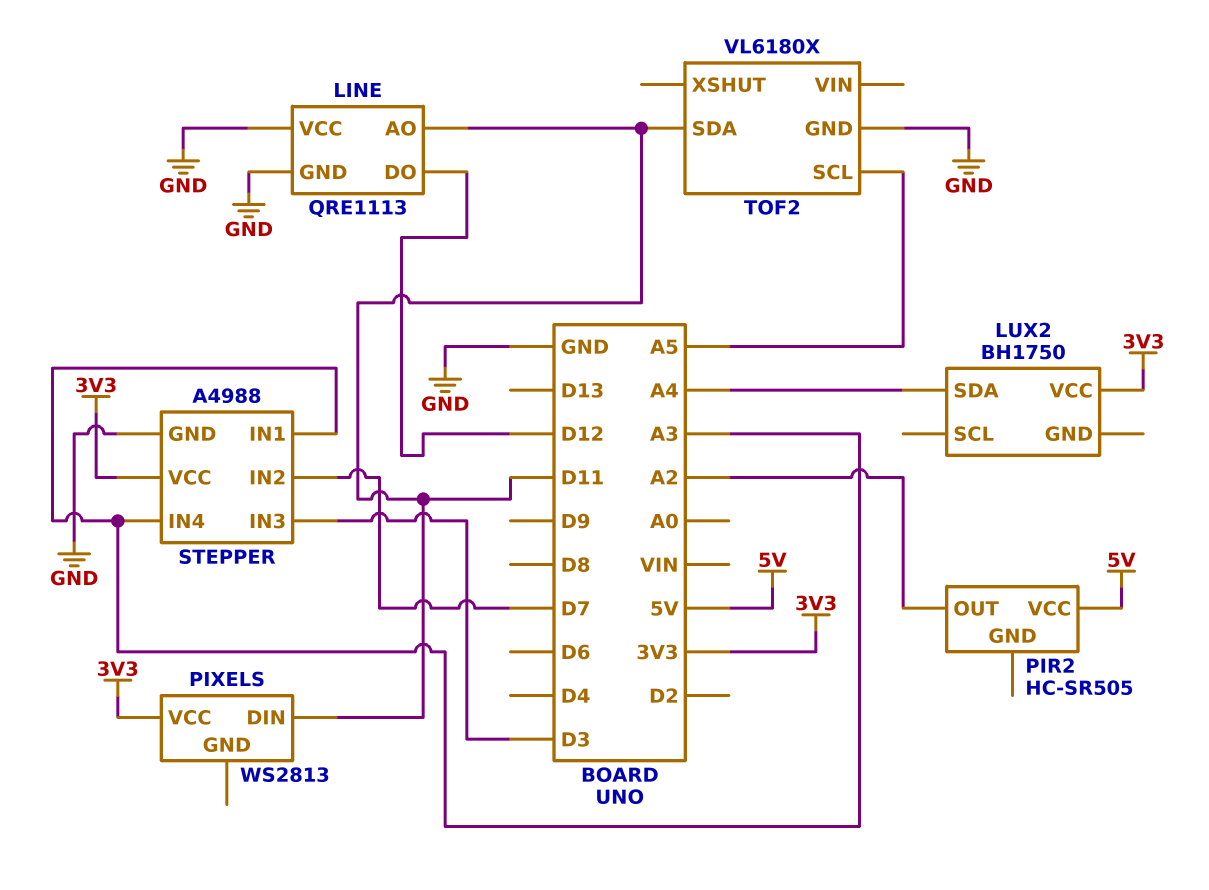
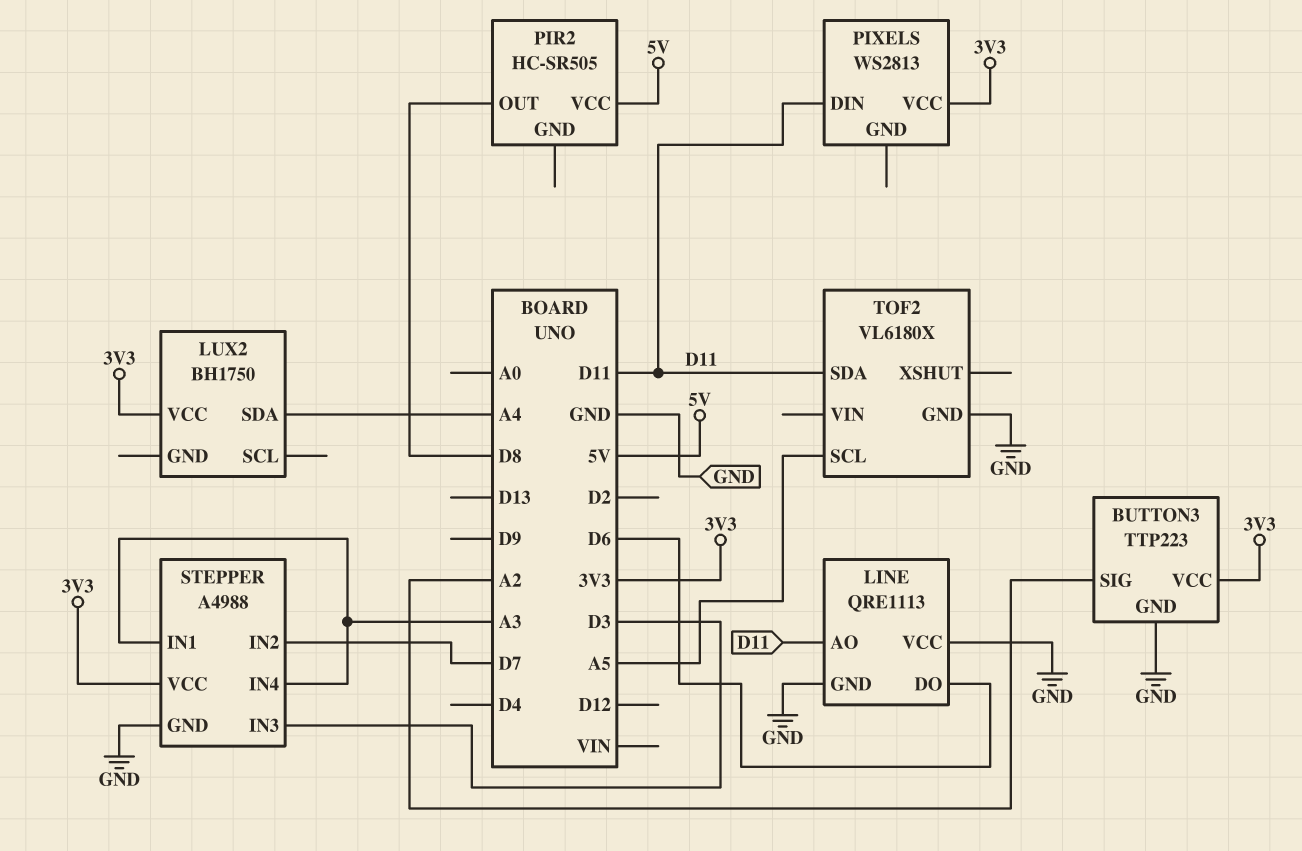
BUTTON3: none -> TTP223
BUTTON3 pin GND: none -> GND
BUTTON3 pin SIG: none -> A2
BUTTON3 pin VCC: none -> 3V3
LINE pin DO: D12 -> D6
PIR2 pin OUT: A2 -> D8

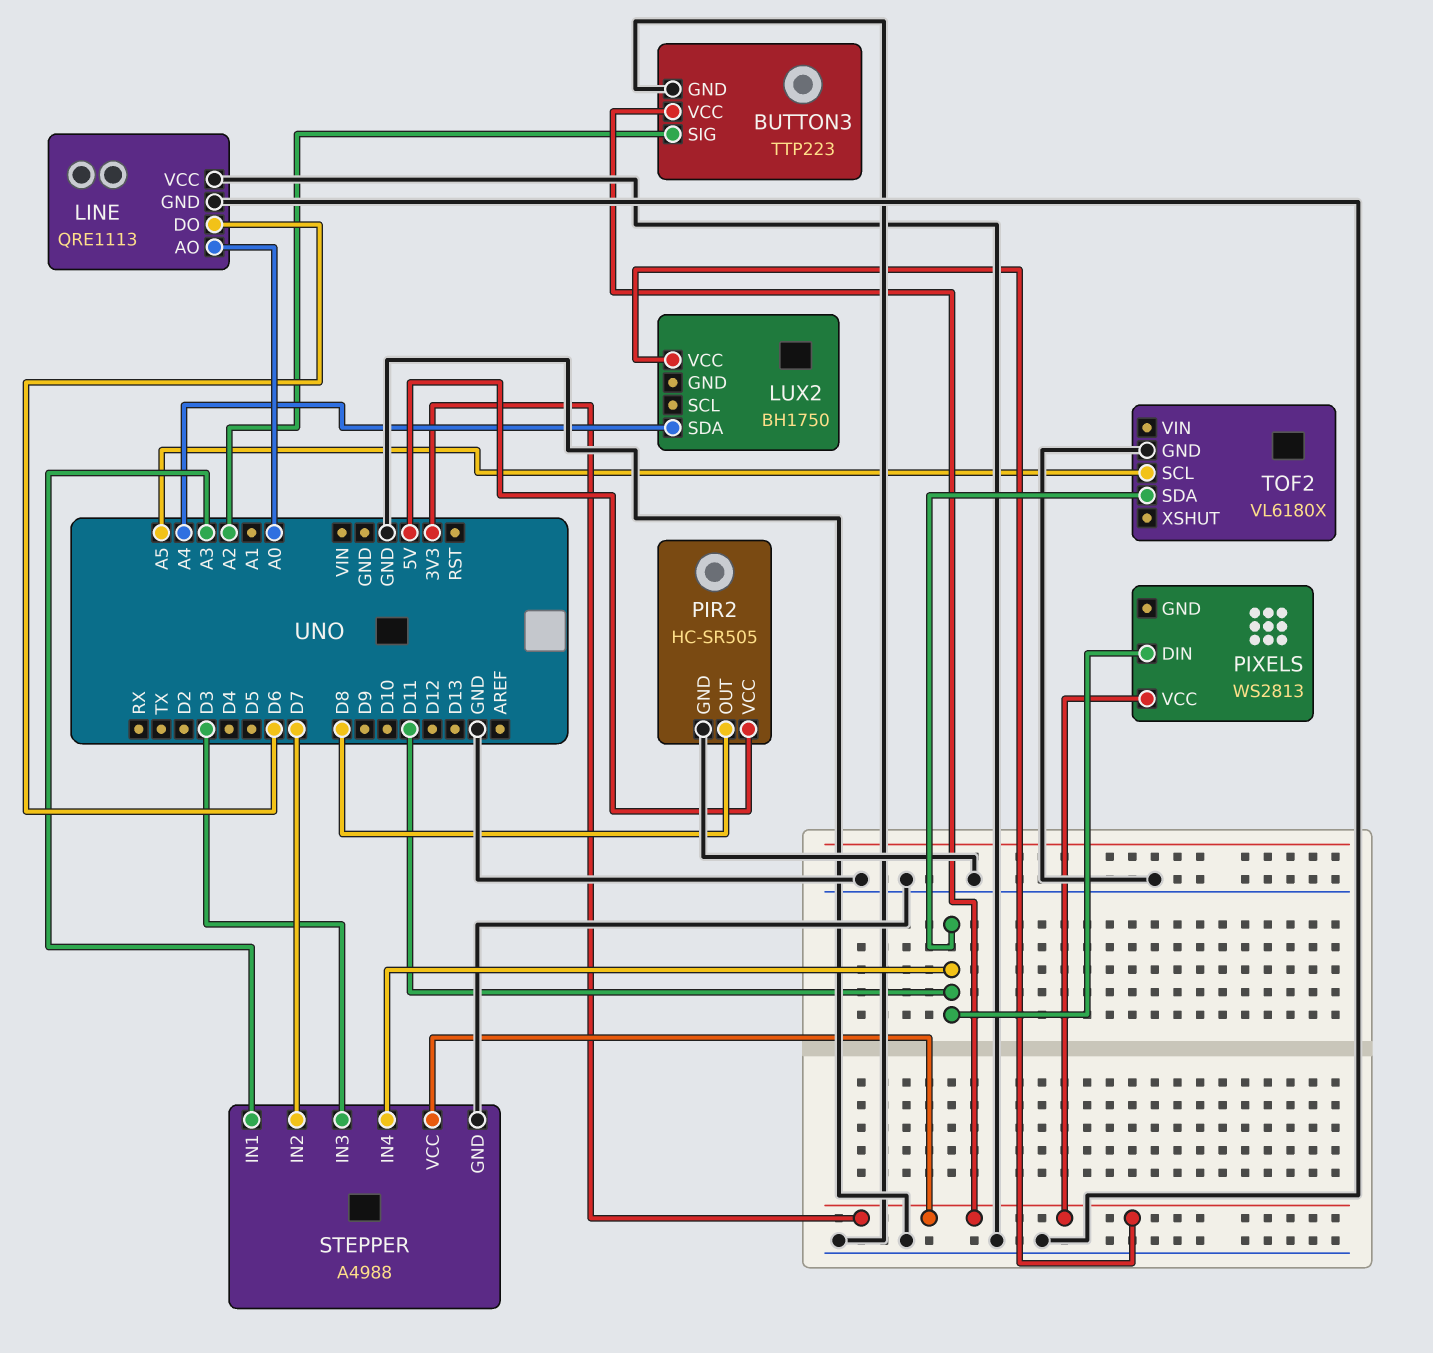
LINE pin AO: D11 -> A0
PIR2 pin GND: none -> GND
STEPPER pin IN4: A3 -> D11

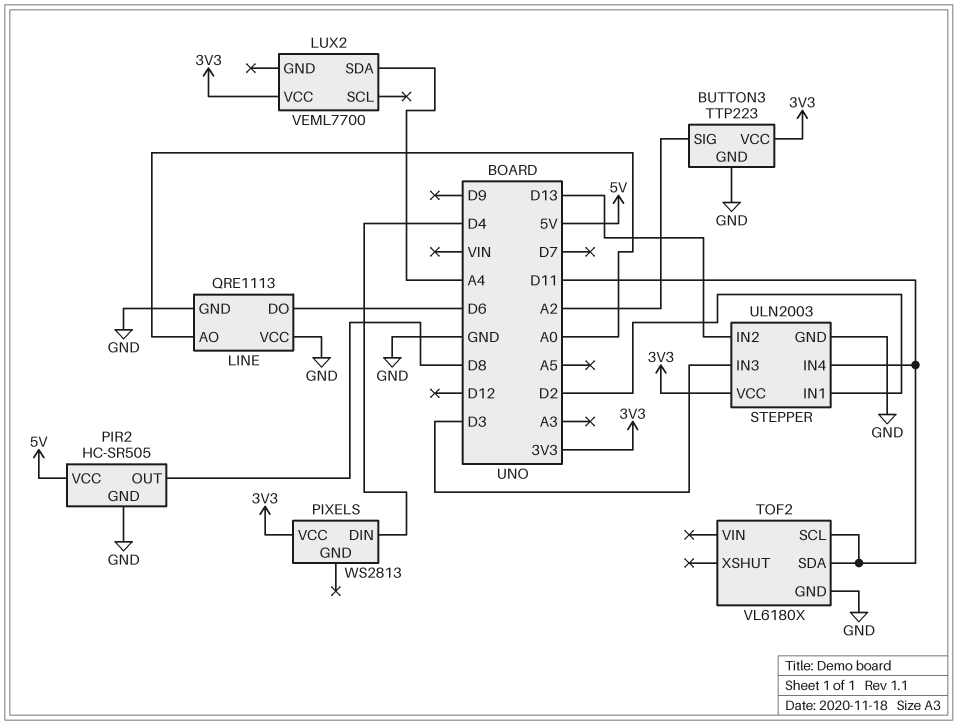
LUX2: BH1750 -> VEML7700
PIXELS pin DIN: D11 -> D4
STEPPER: A4988 -> ULN2003
STEPPER pin IN1: A3 -> D2
STEPPER pin IN2: D7 -> D13
TOF2 pin SCL: A5 -> D11

